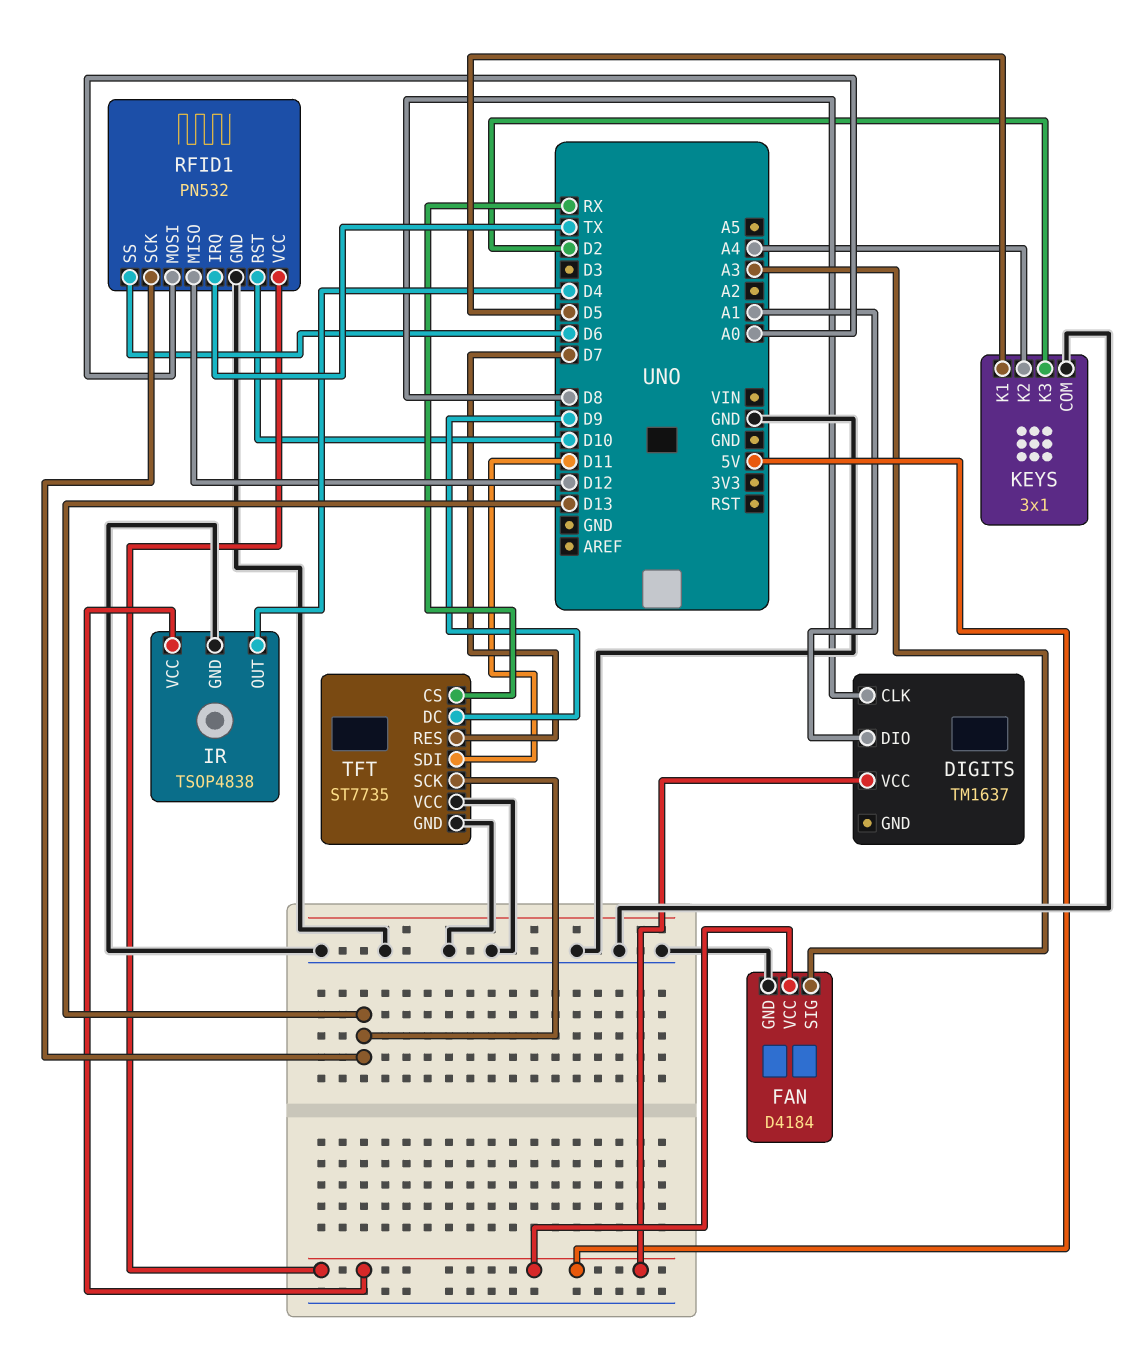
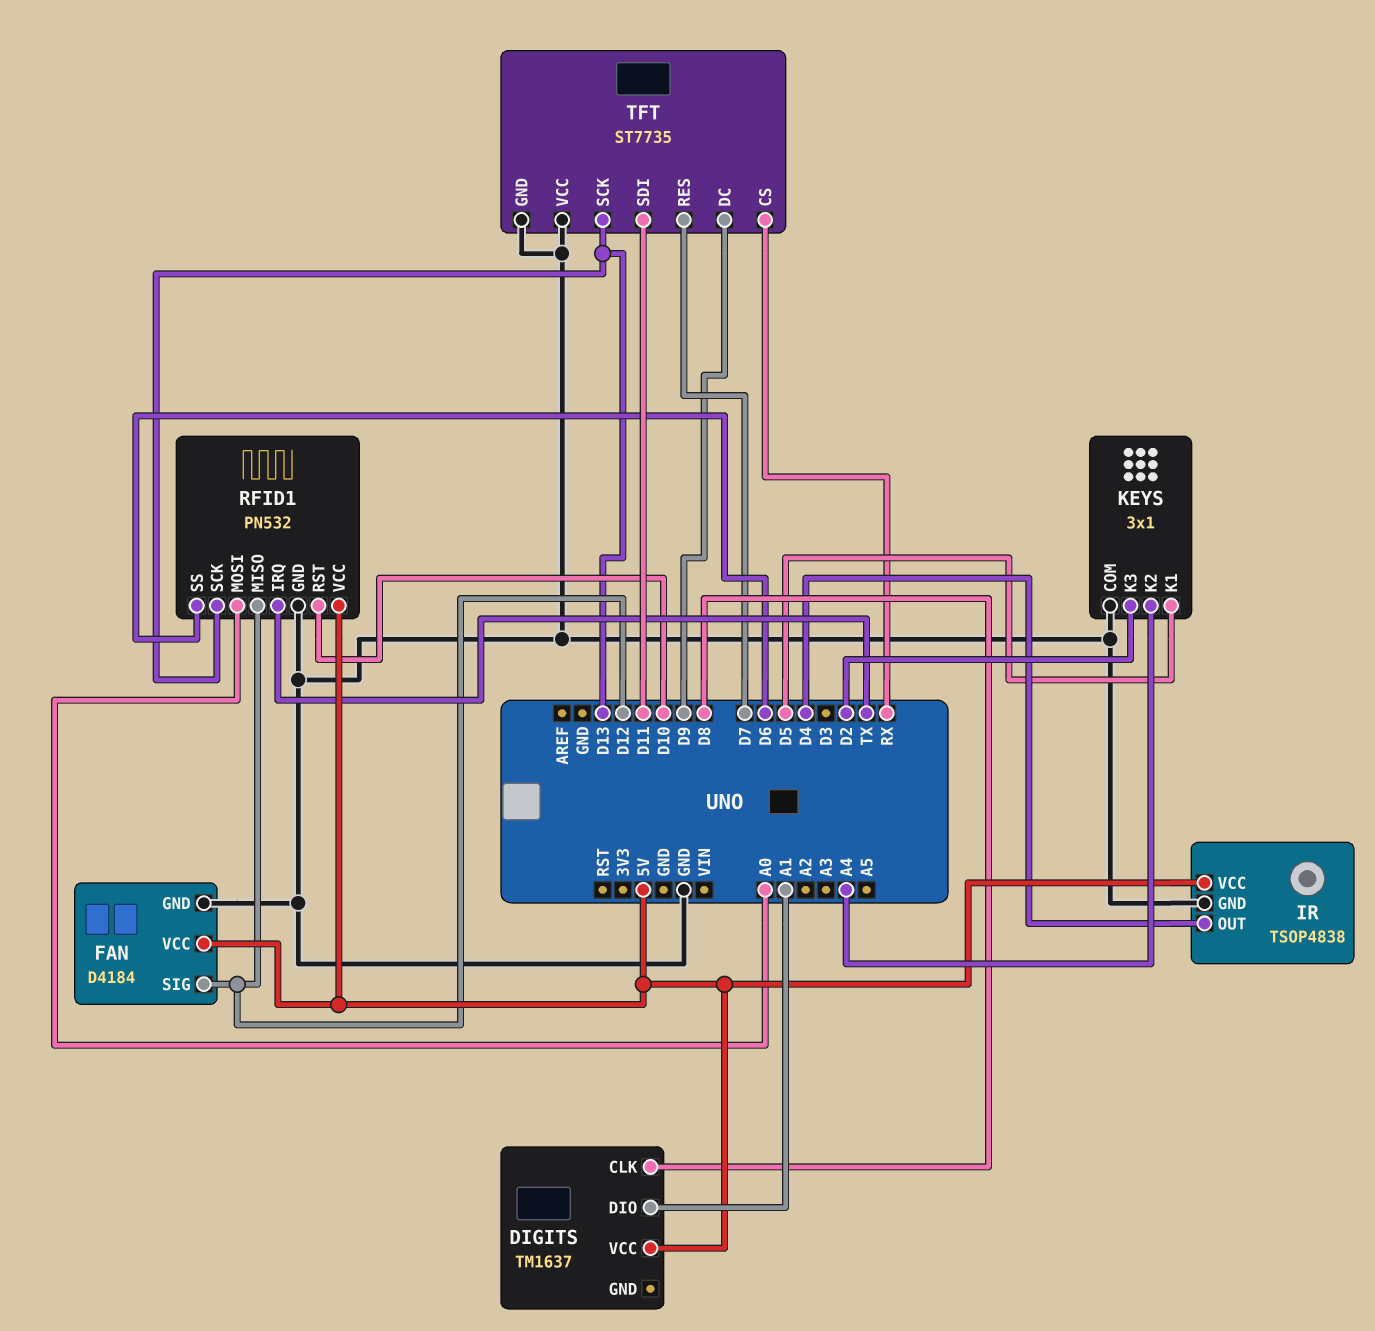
FAN pin SIG: A3 -> D12

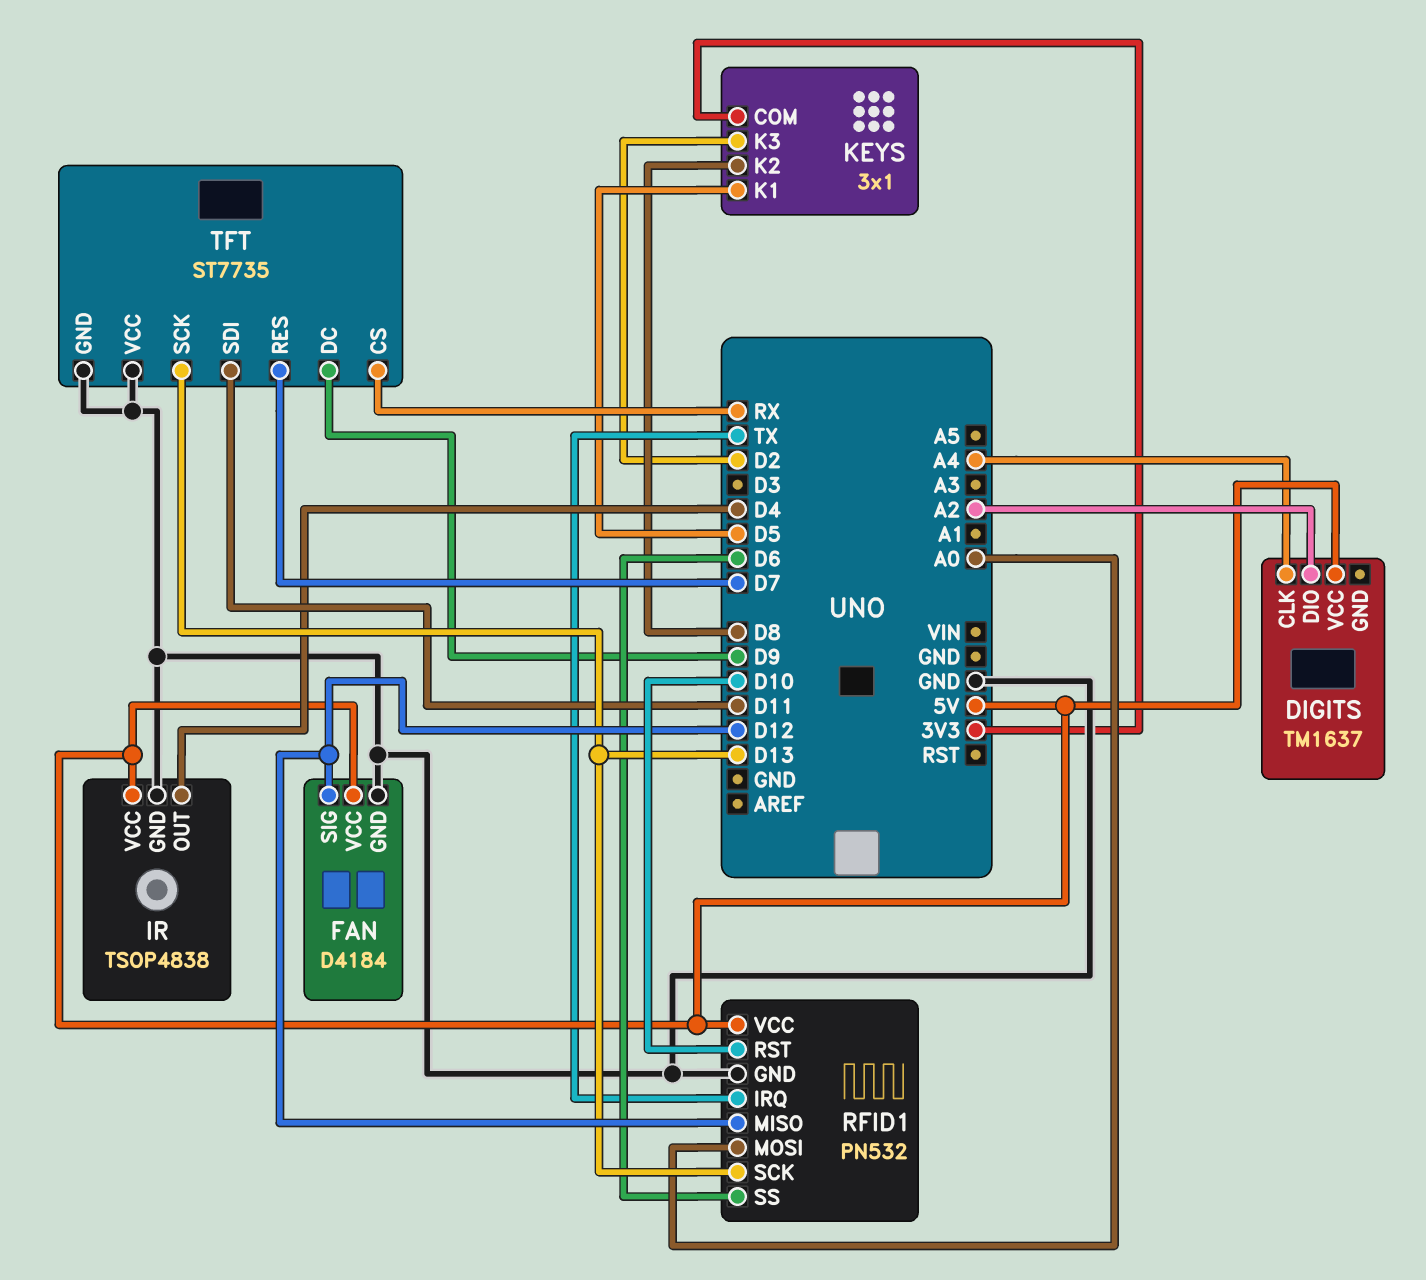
DIGITS pin CLK: D8 -> A4
DIGITS pin DIO: A1 -> A2
KEYS pin COM: GND -> 3V3
KEYS pin K2: A4 -> D8

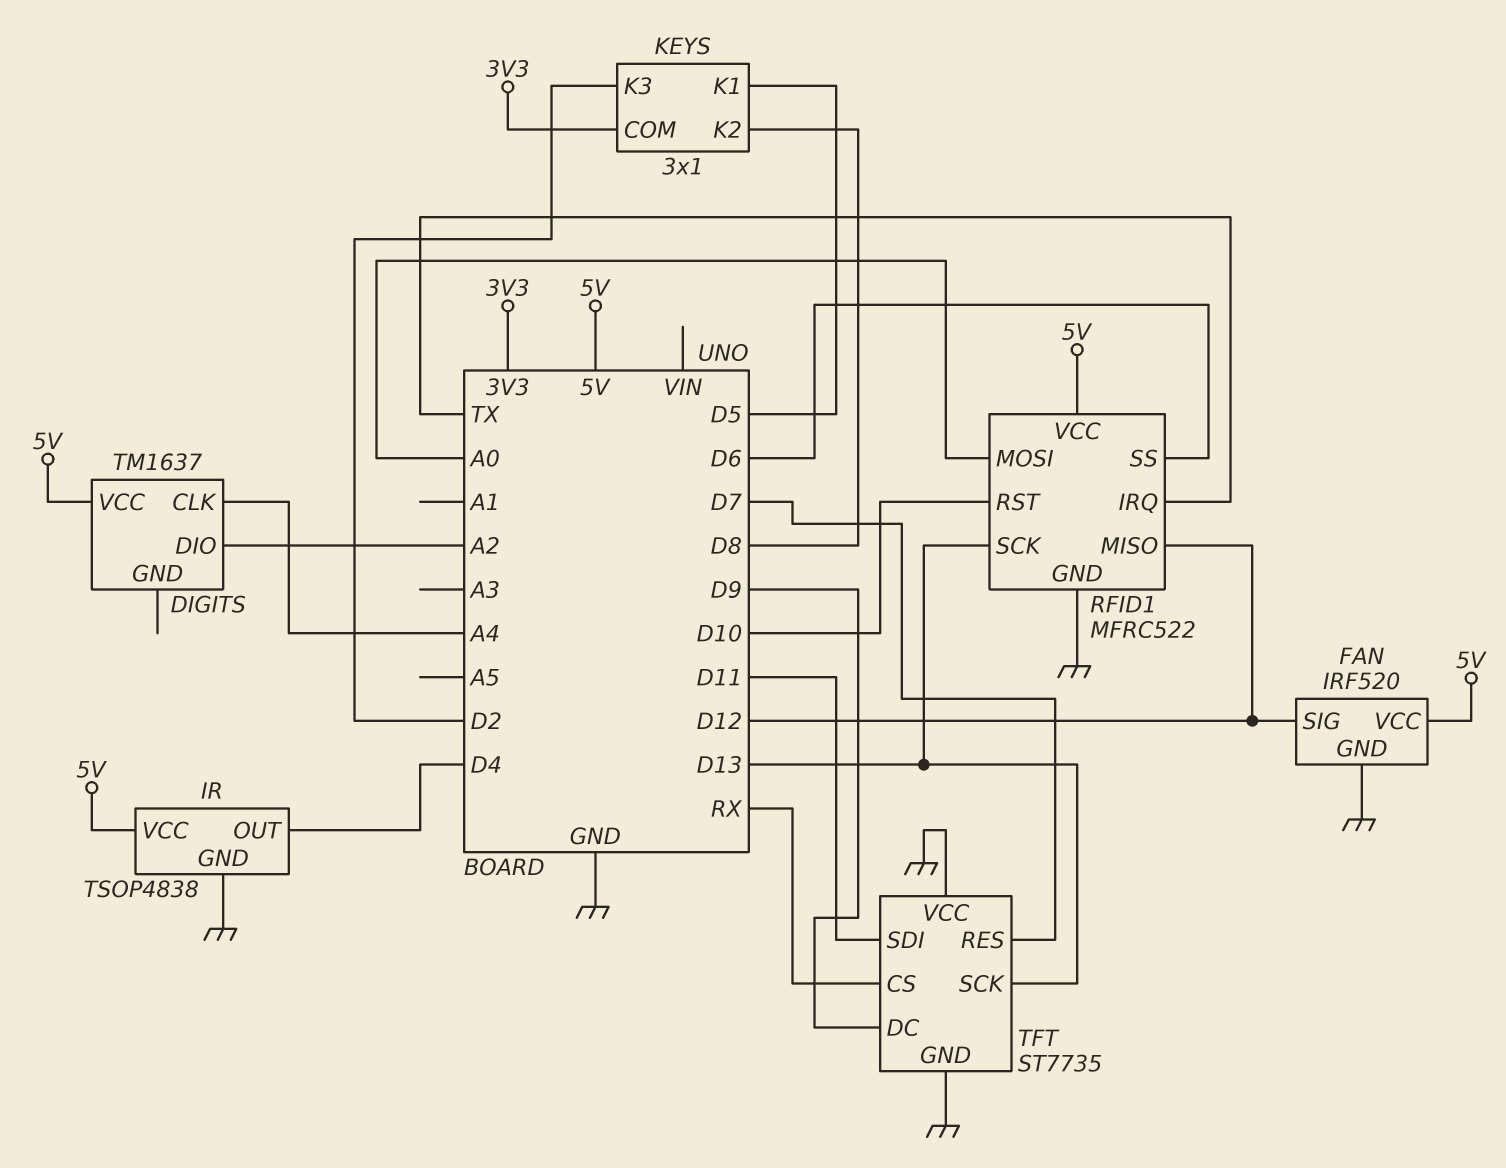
FAN: D4184 -> IRF520
RFID1: PN532 -> MFRC522

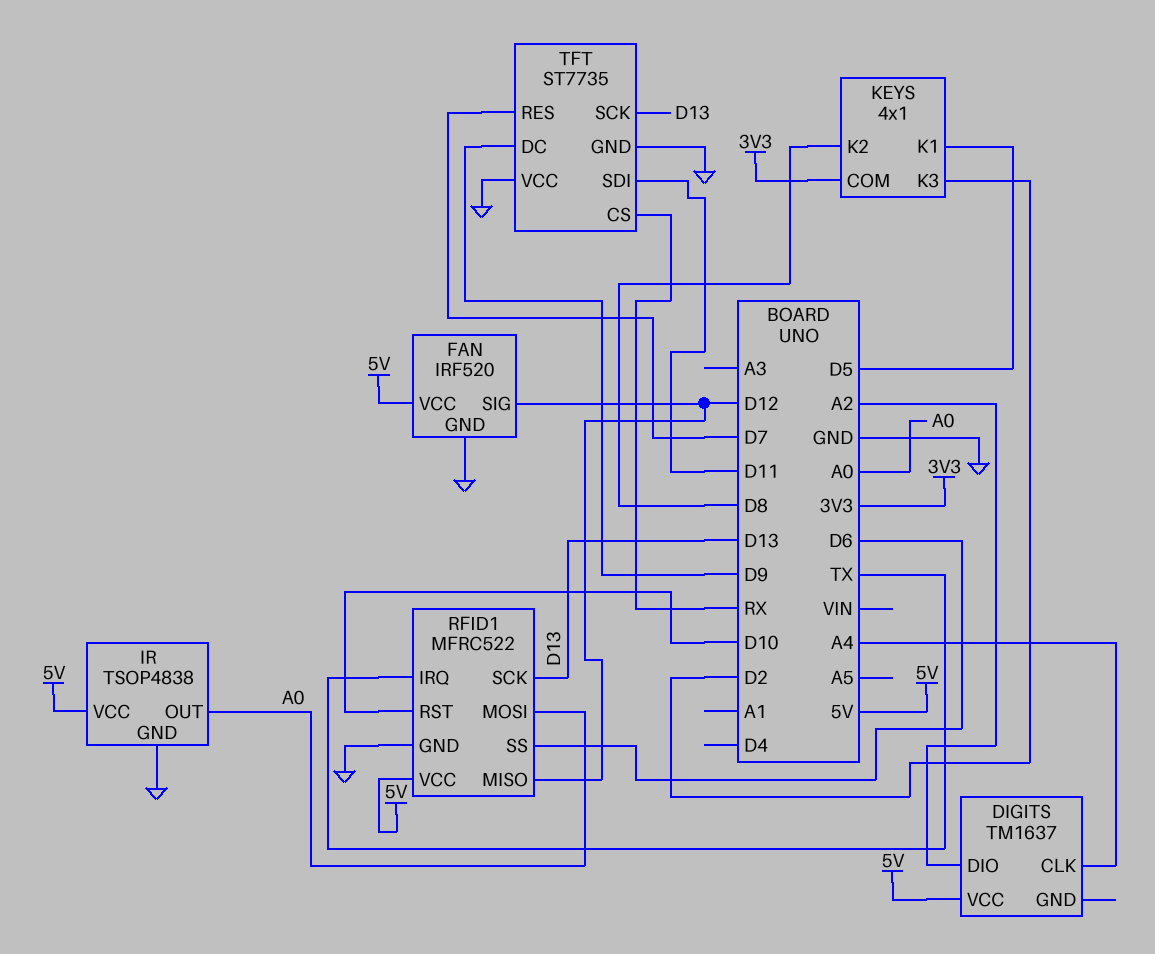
IR pin OUT: D4 -> A0
KEYS: 3x1 -> 4x1

